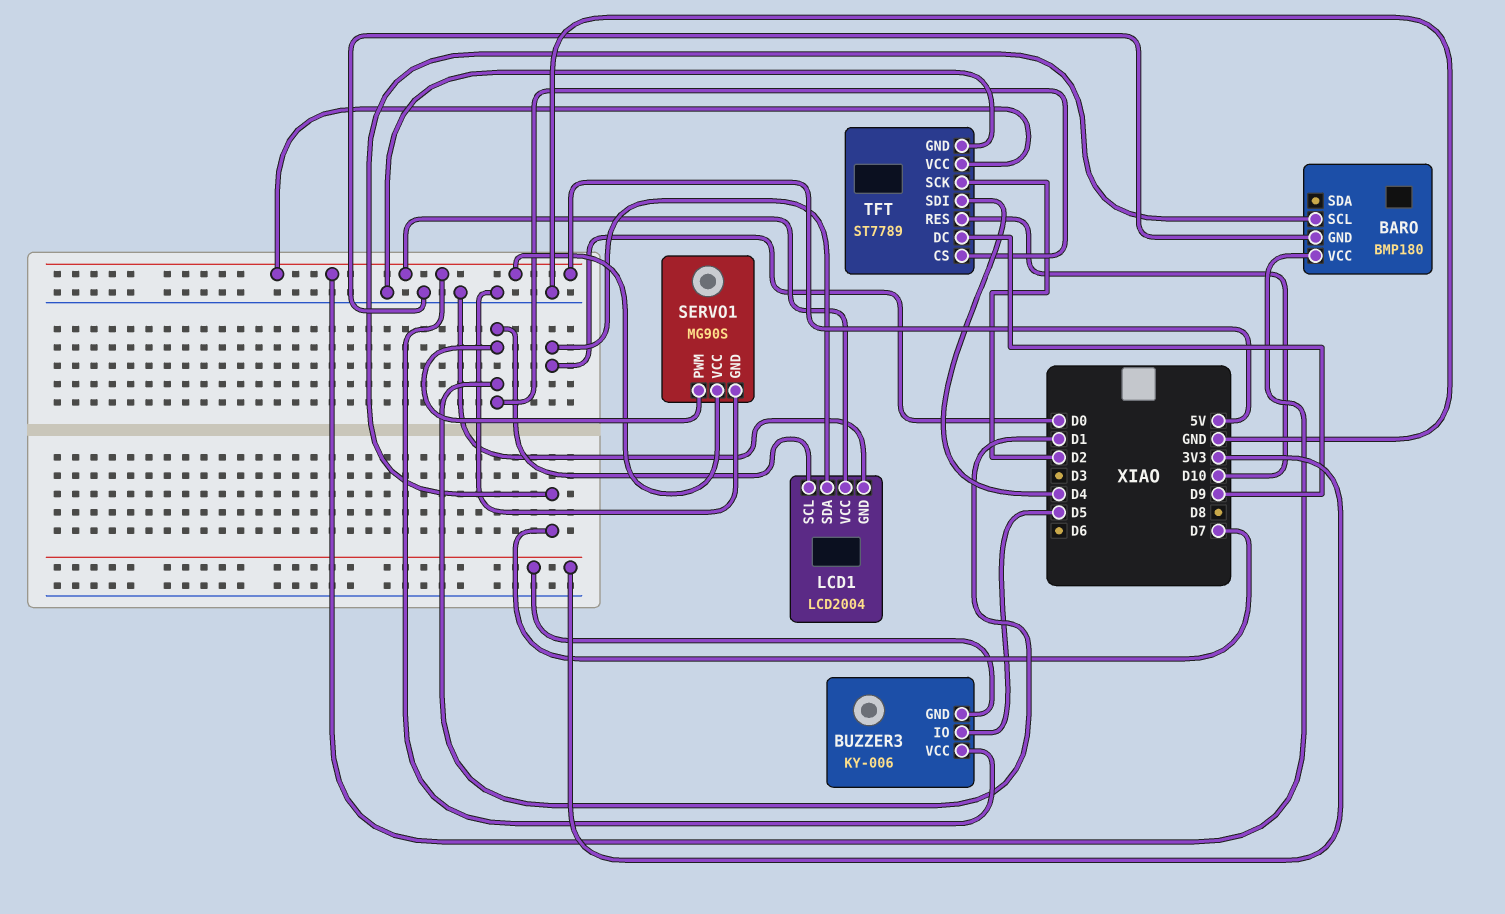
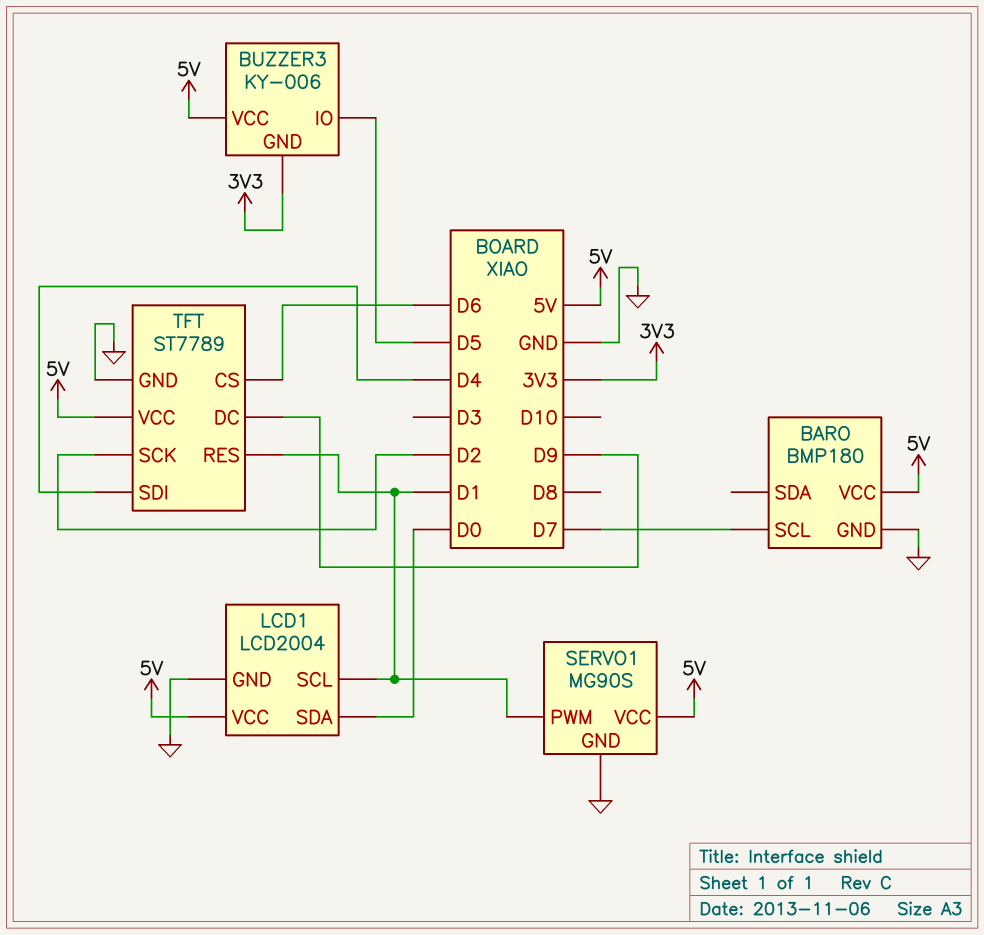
TFT pin CS: D1 -> D6
TFT pin RES: D10 -> D1

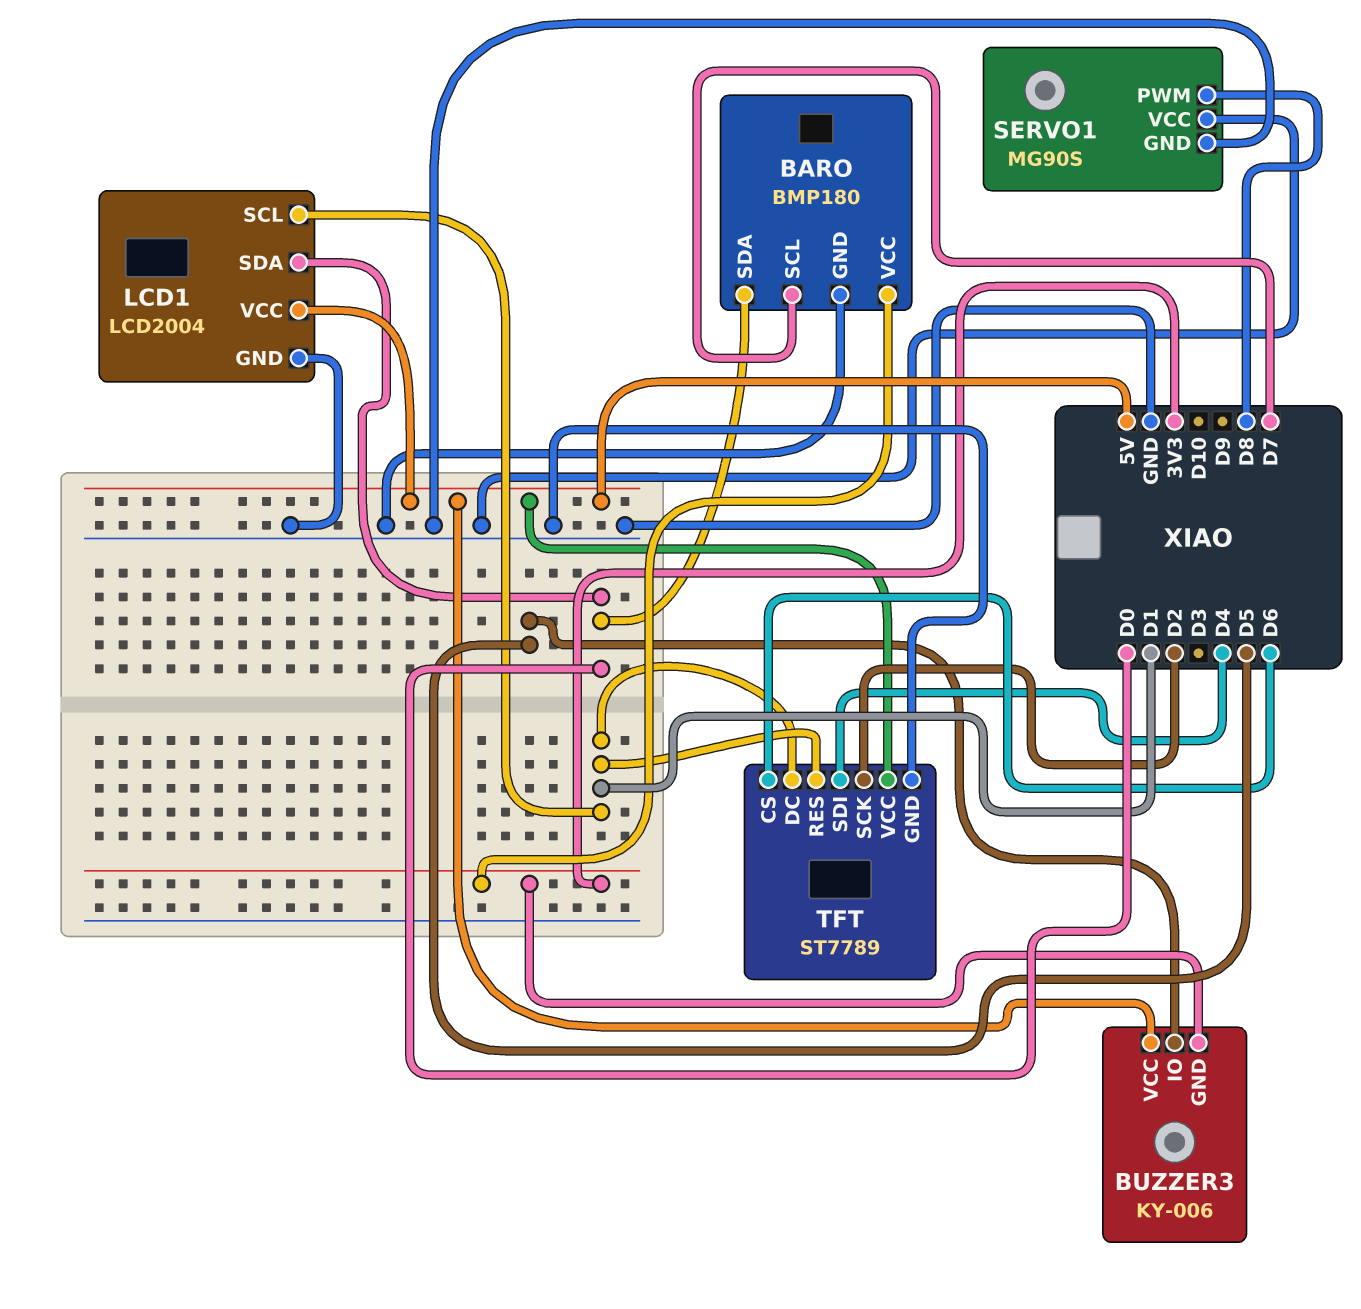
BARO pin SDA: none -> D0
BARO pin VCC: 5V -> 3V3
SERVO1 pin PWM: D1 -> D8
SERVO1 pin VCC: 5V -> GND
TFT pin DC: D9 -> D1

